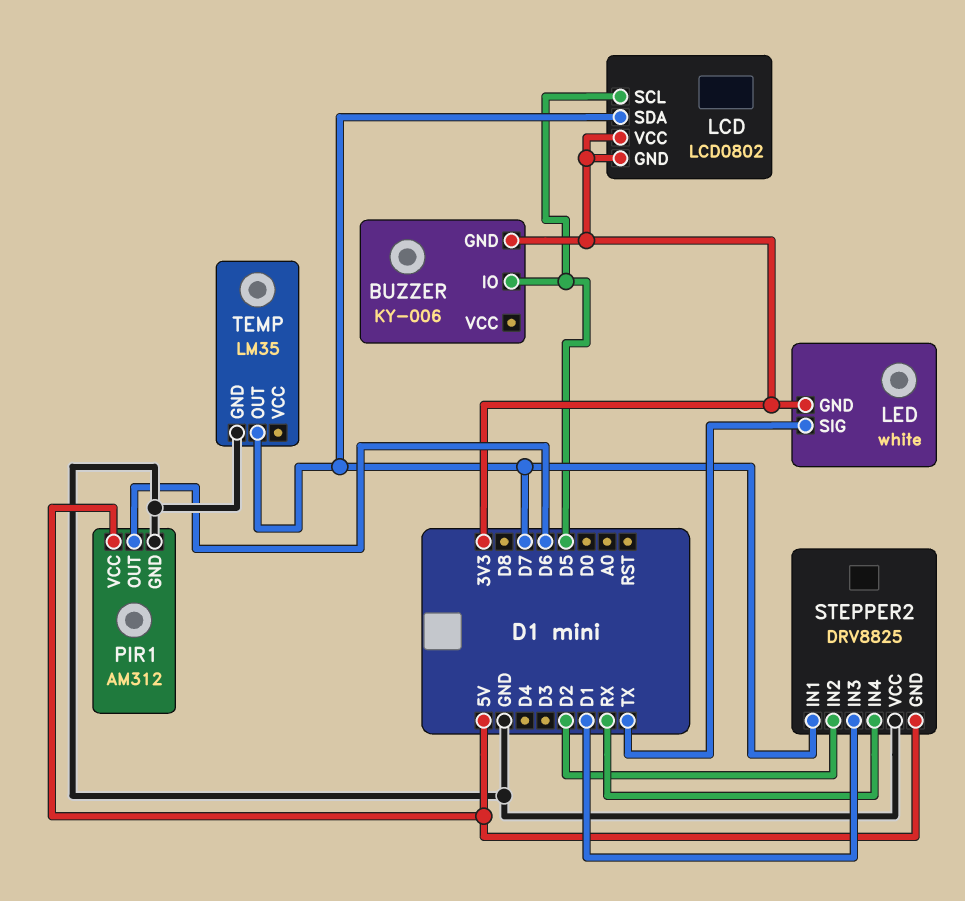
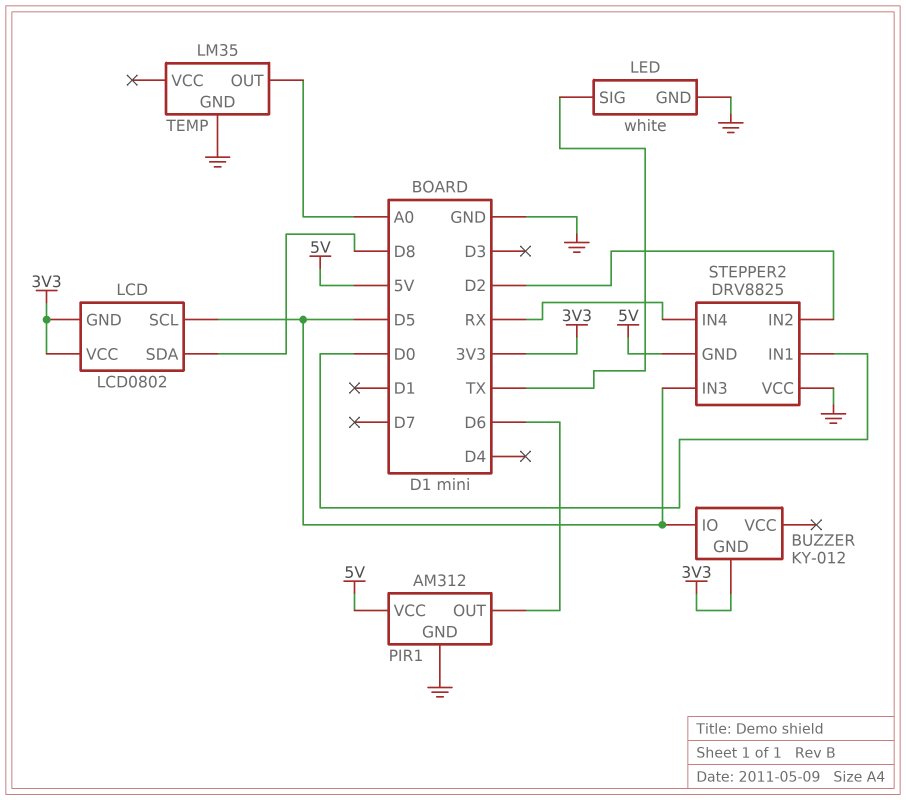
BUZZER: KY-006 -> KY-012
LCD pin SDA: D7 -> D8
LED pin GND: 3V3 -> GND
STEPPER2 pin IN1: D7 -> D0
STEPPER2 pin IN3: D1 -> D5
TEMP pin OUT: D7 -> A0

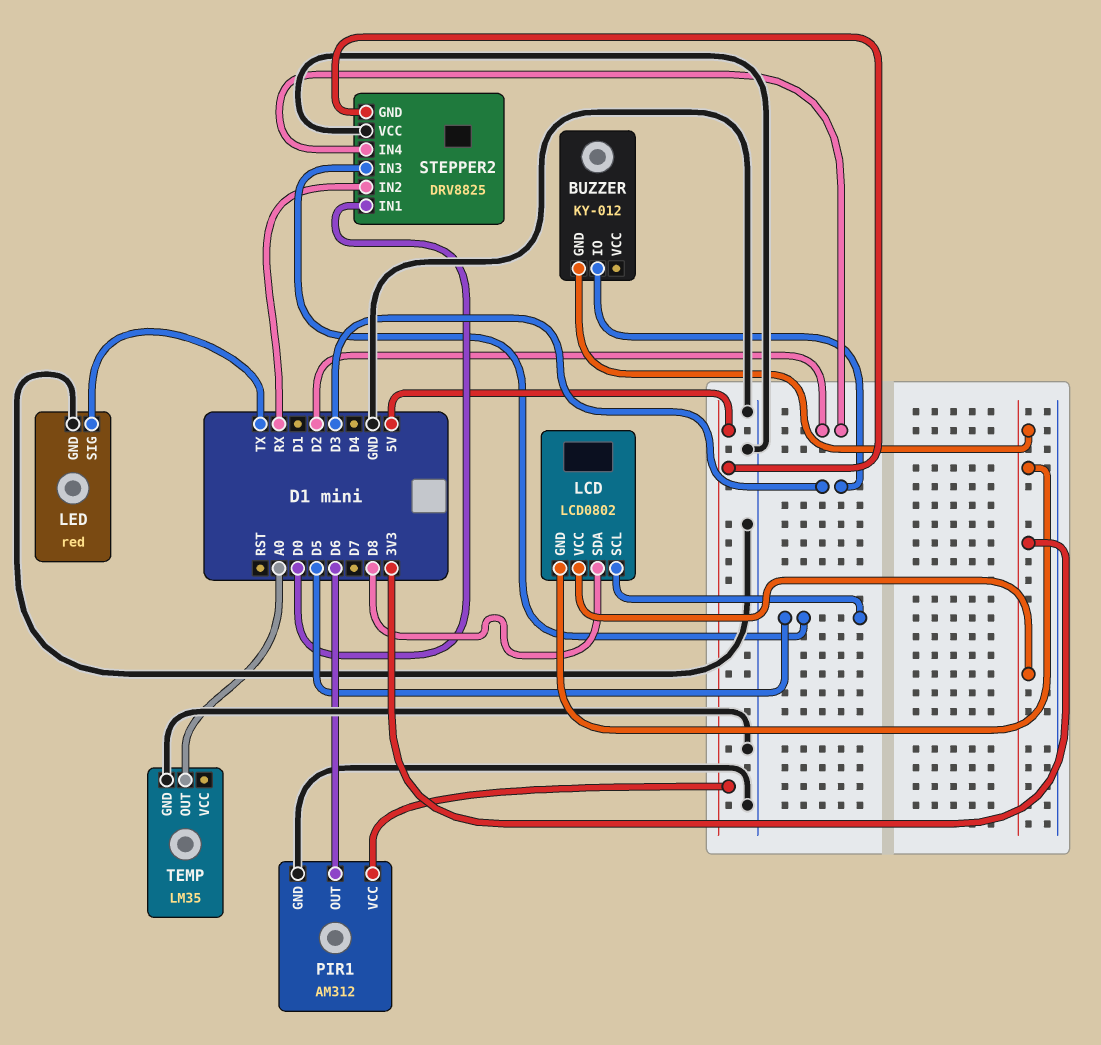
BUZZER pin IO: D5 -> D3
LED: white -> red
STEPPER2 pin IN2: D2 -> RX
STEPPER2 pin IN4: RX -> D2

